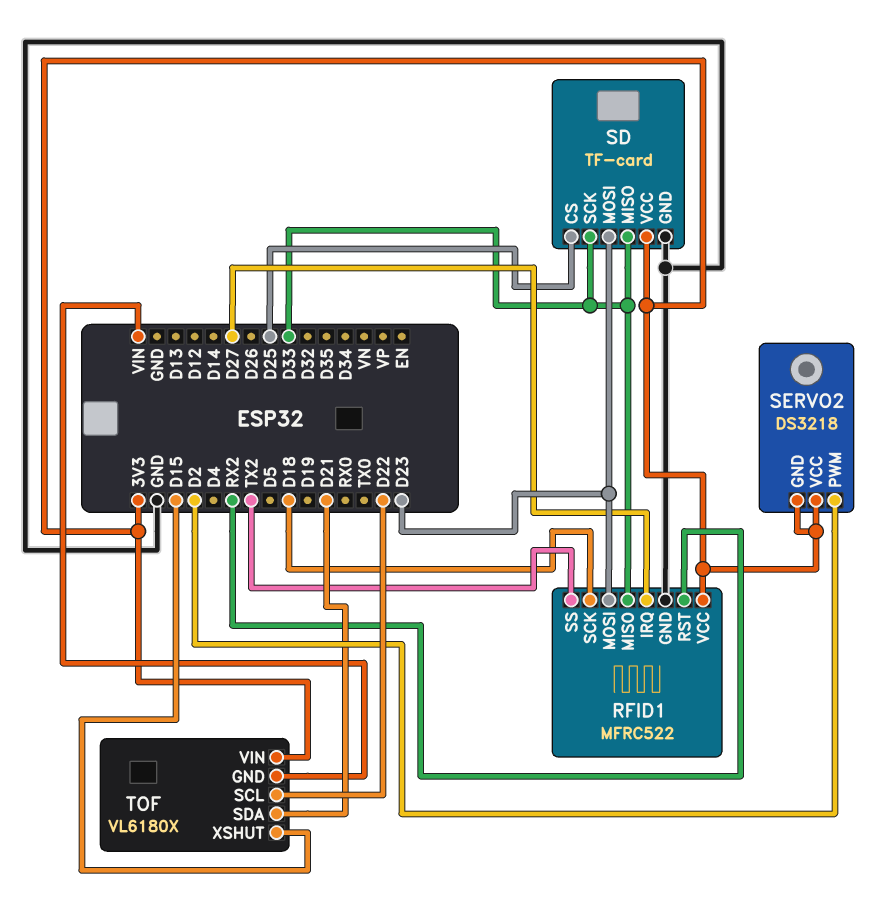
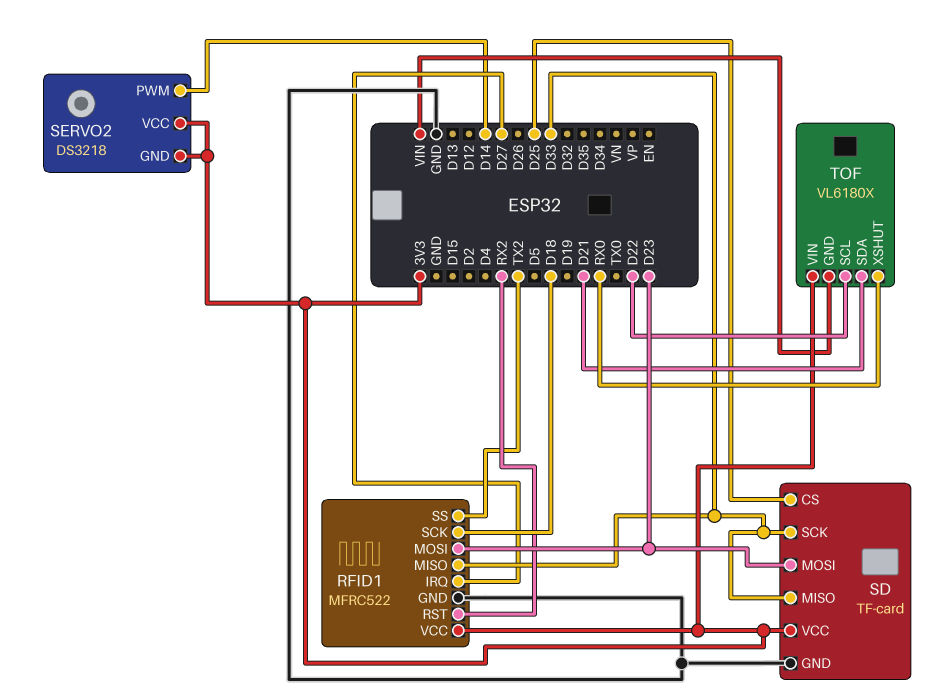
SERVO2 pin PWM: D2 -> D14
TOF pin XSHUT: D15 -> RX0

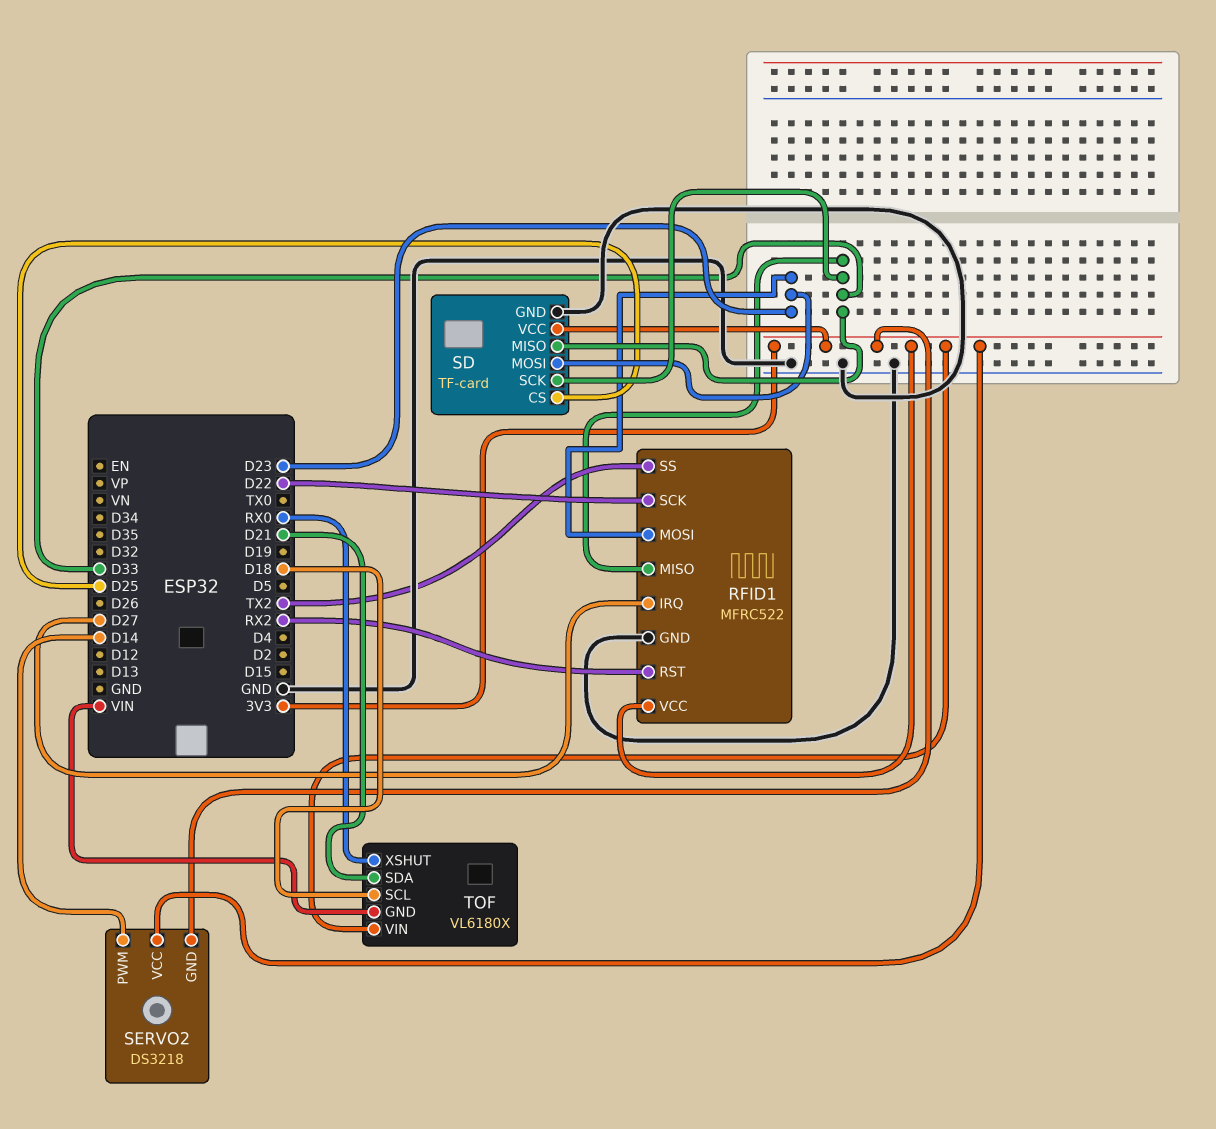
RFID1 pin SCK: D18 -> D22
TOF pin SCL: D22 -> D18

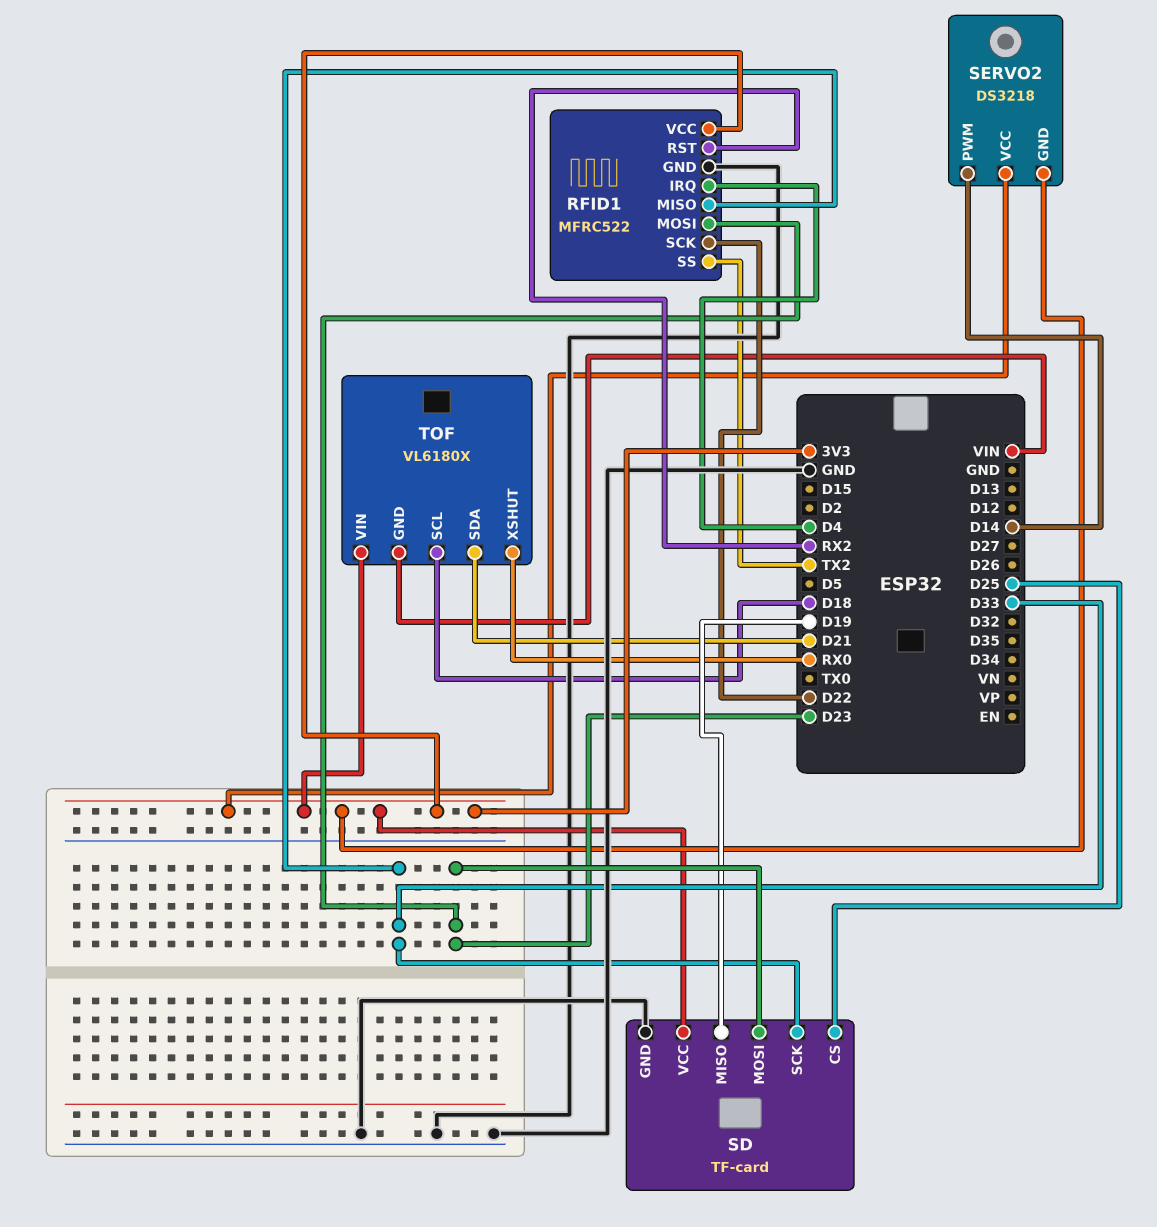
RFID1 pin IRQ: D27 -> D4
SD pin MISO: D33 -> D19

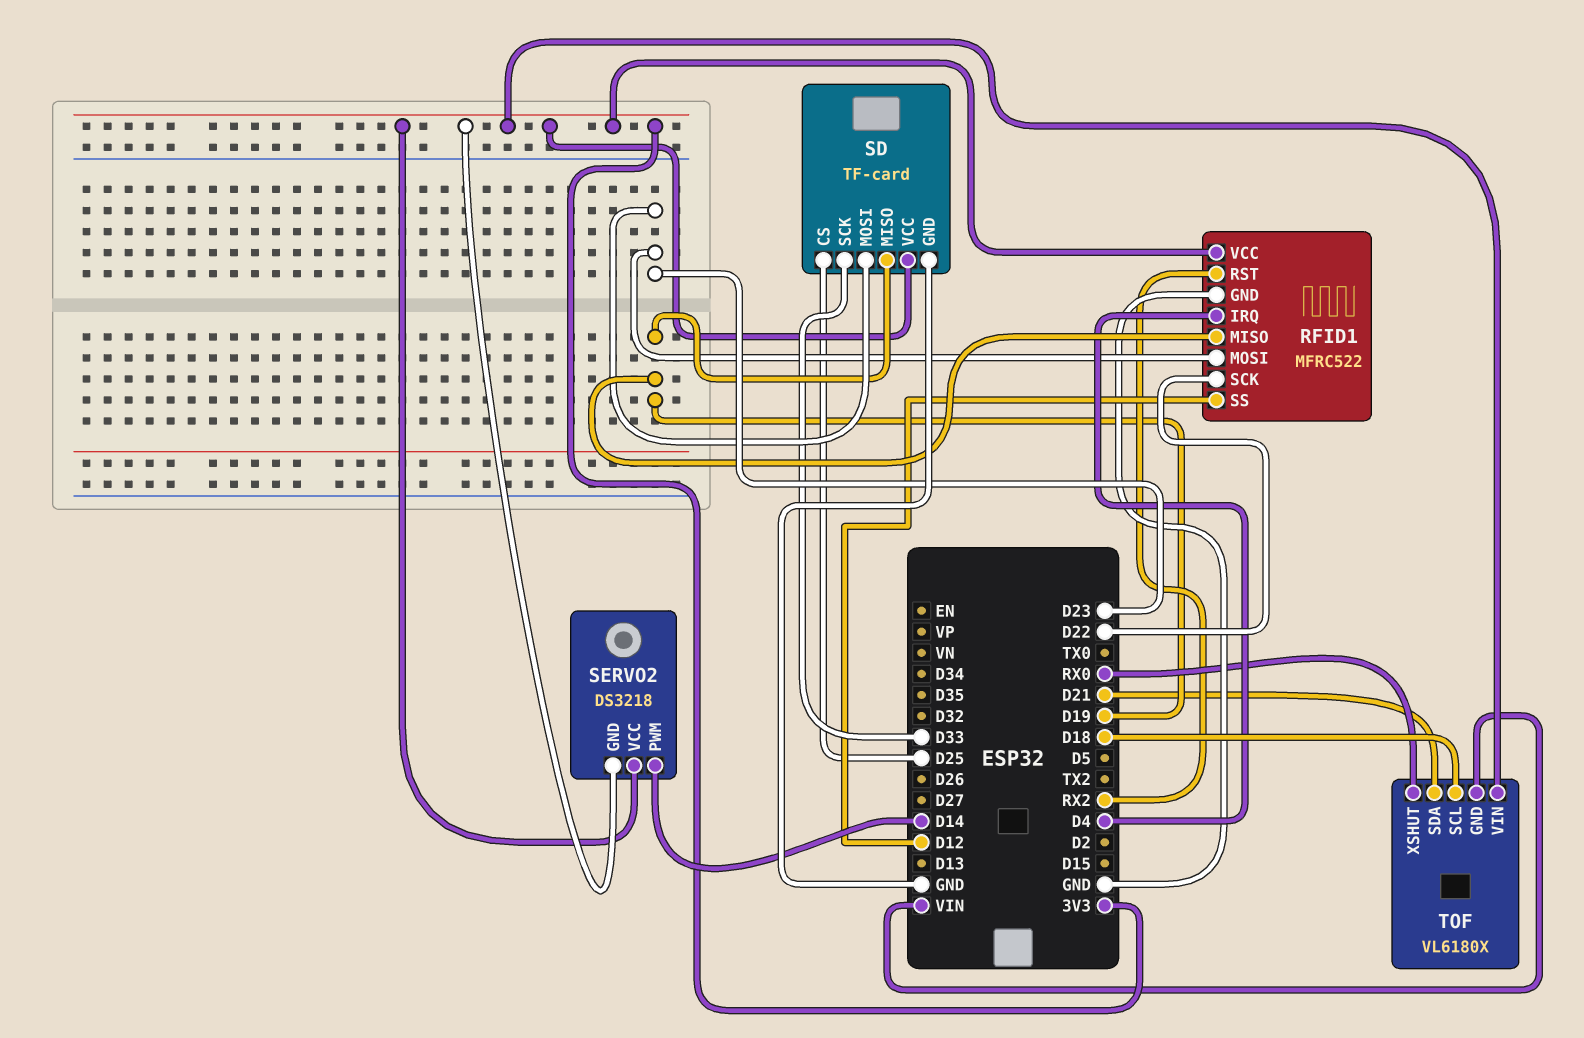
RFID1 pin MISO: D33 -> D19
RFID1 pin SS: TX2 -> D12

